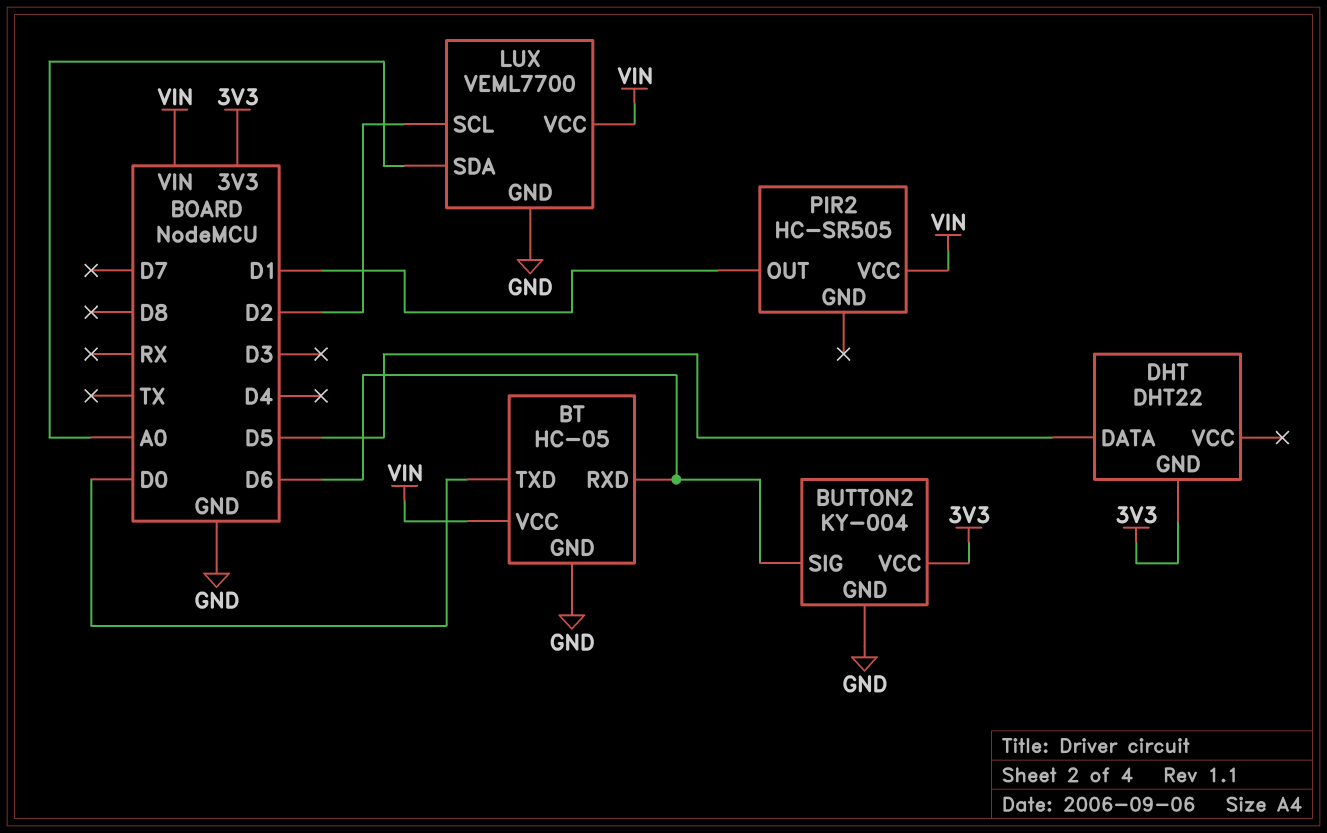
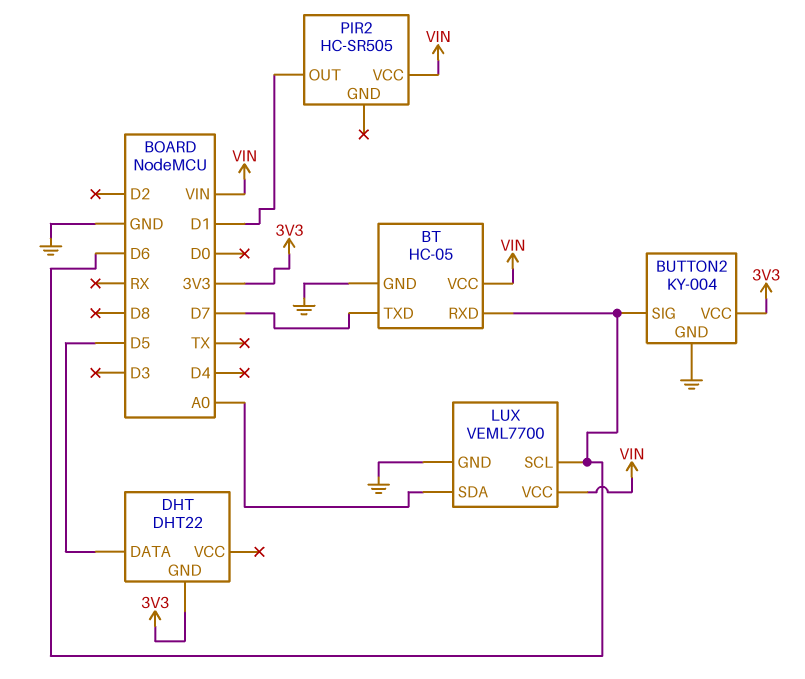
BT pin TXD: D0 -> D7
LUX pin SCL: D2 -> D6

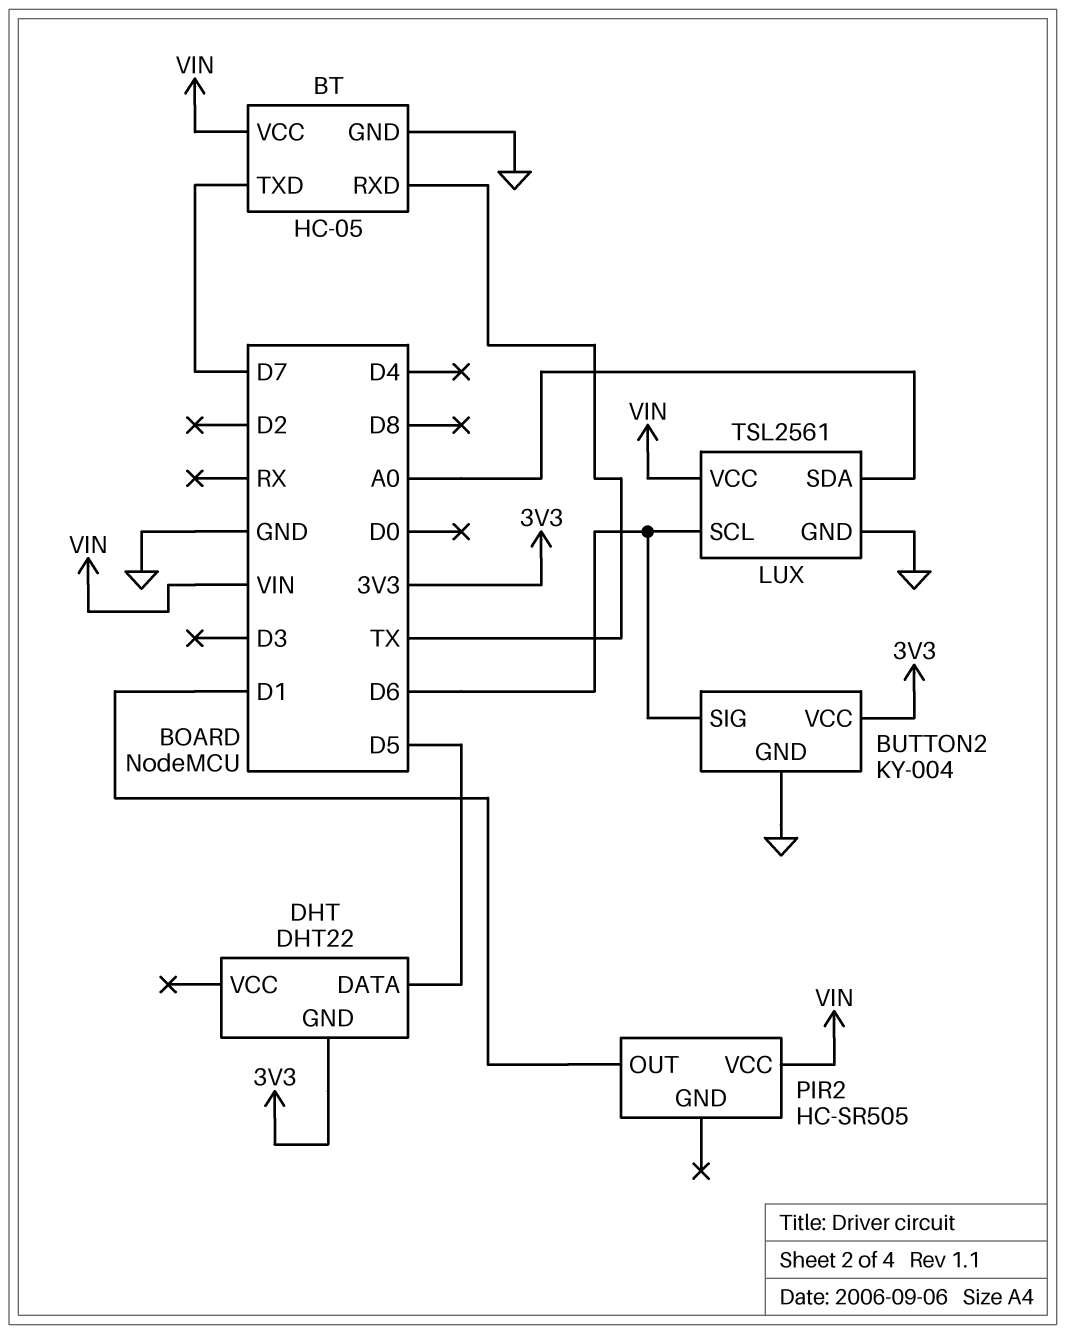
BT pin RXD: D6 -> TX
LUX: VEML7700 -> TSL2561

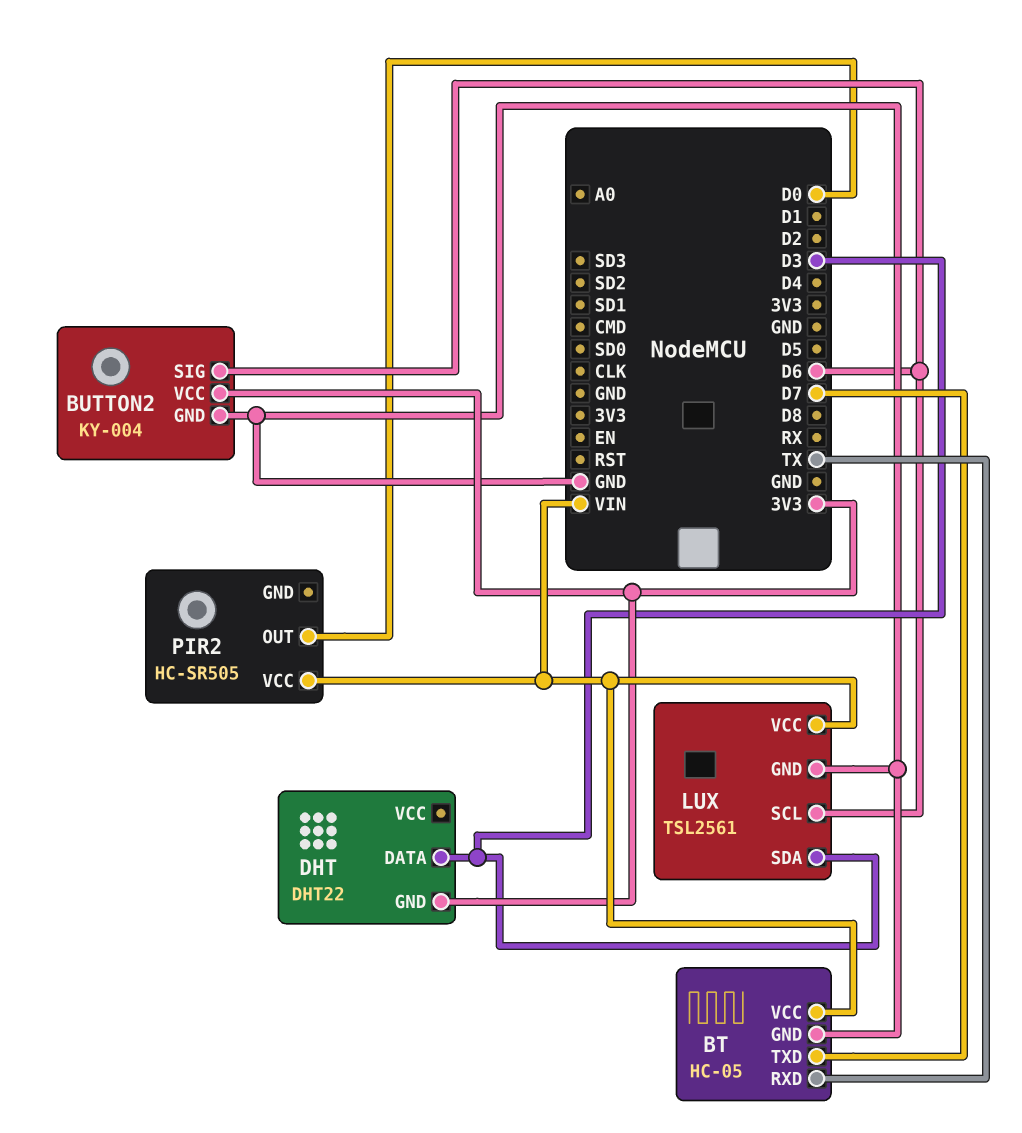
DHT pin DATA: D5 -> D3
LUX pin SDA: A0 -> D3
PIR2 pin OUT: D1 -> D0

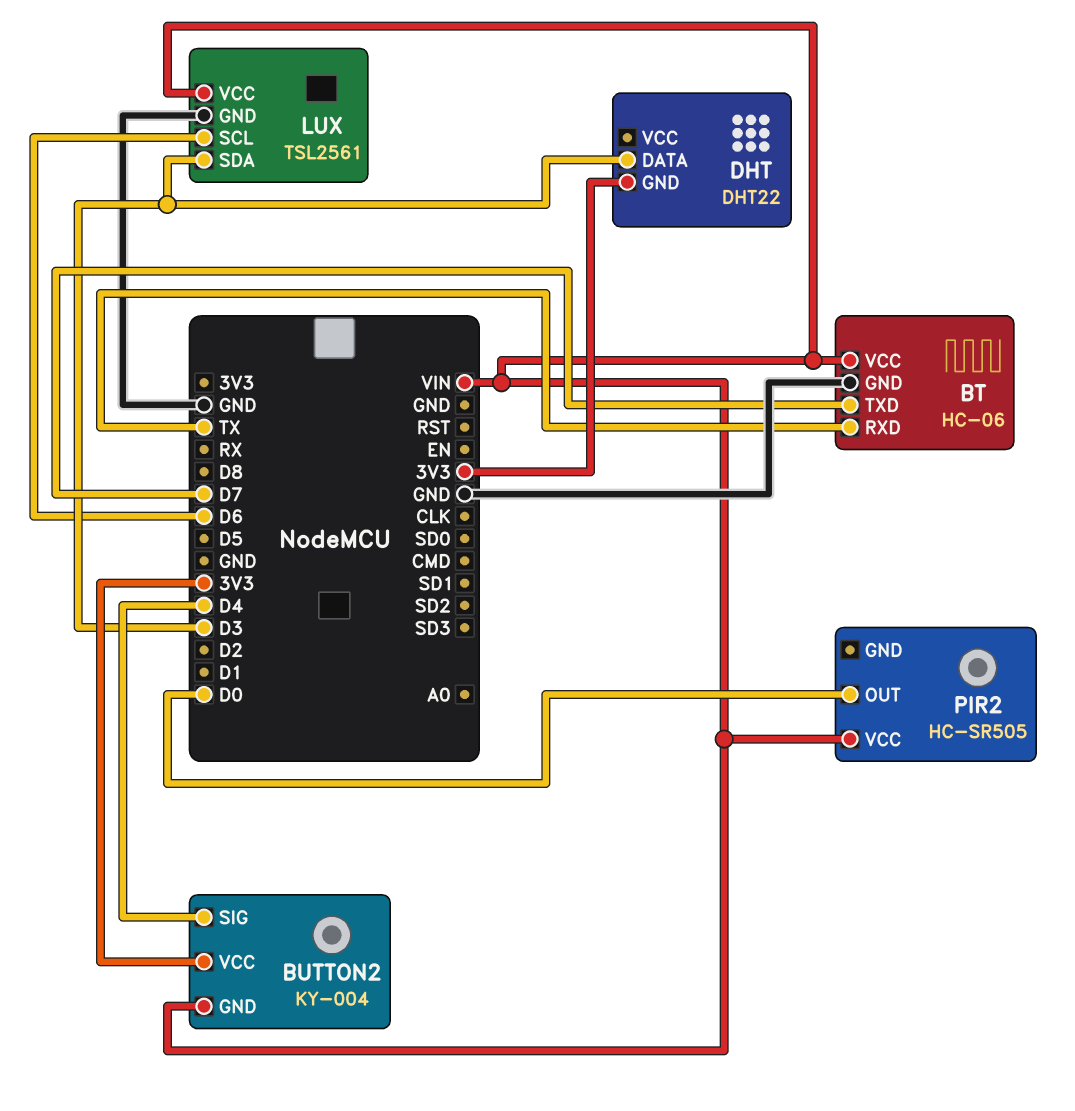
BT: HC-05 -> HC-06
BUTTON2 pin GND: GND -> VIN
BUTTON2 pin SIG: D6 -> D4

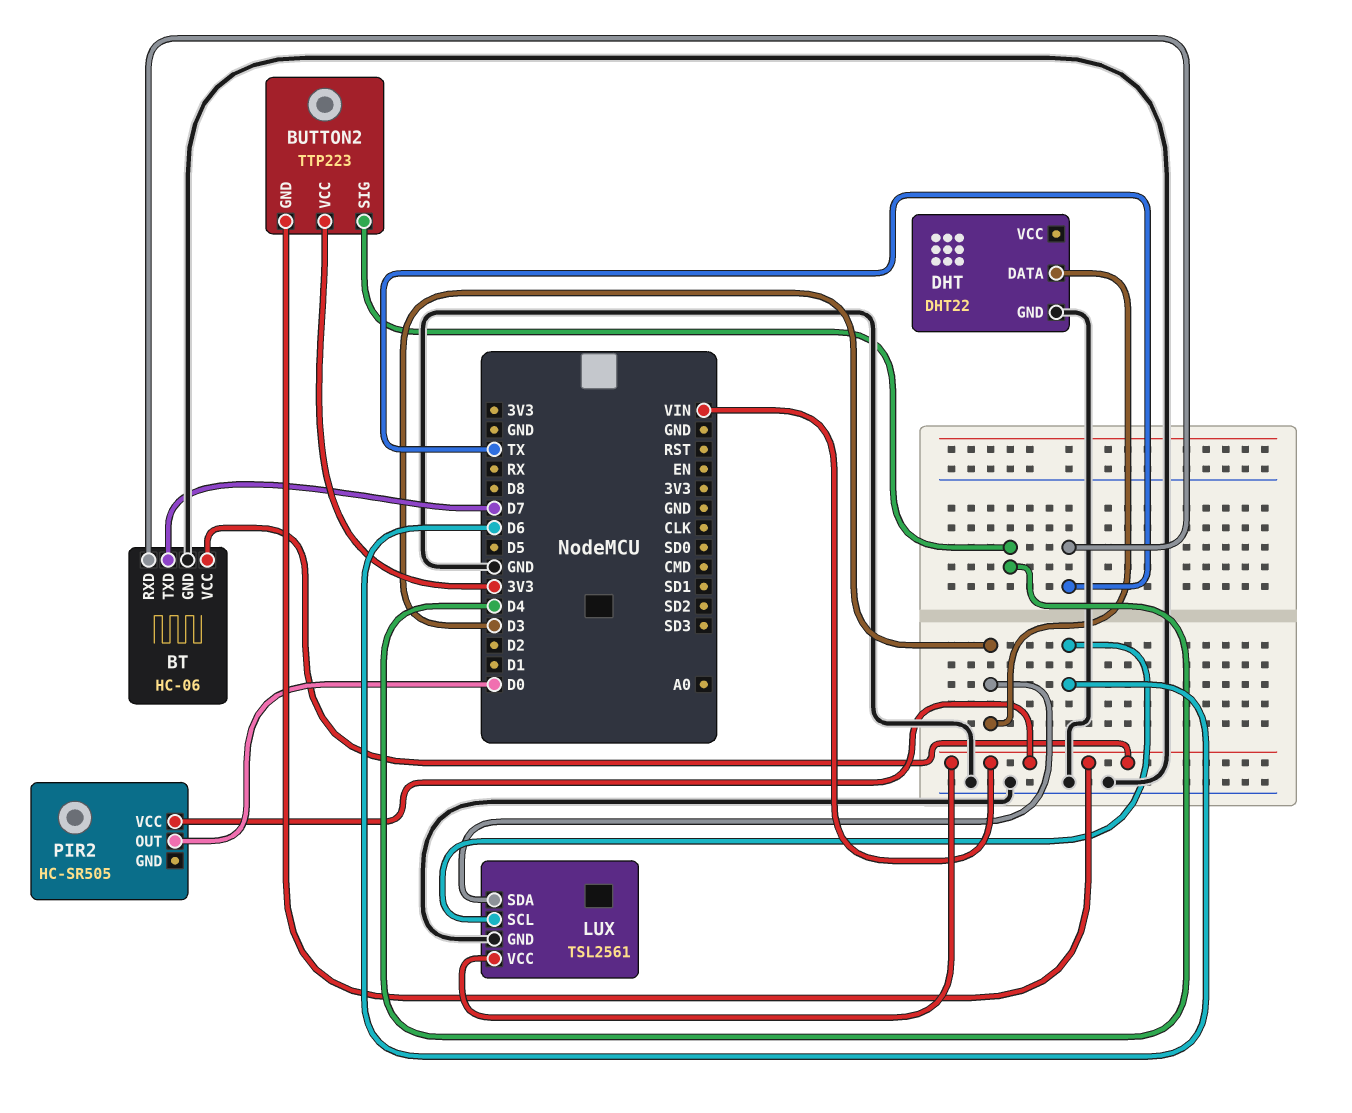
BUTTON2: KY-004 -> TTP223
DHT pin GND: 3V3 -> GND

